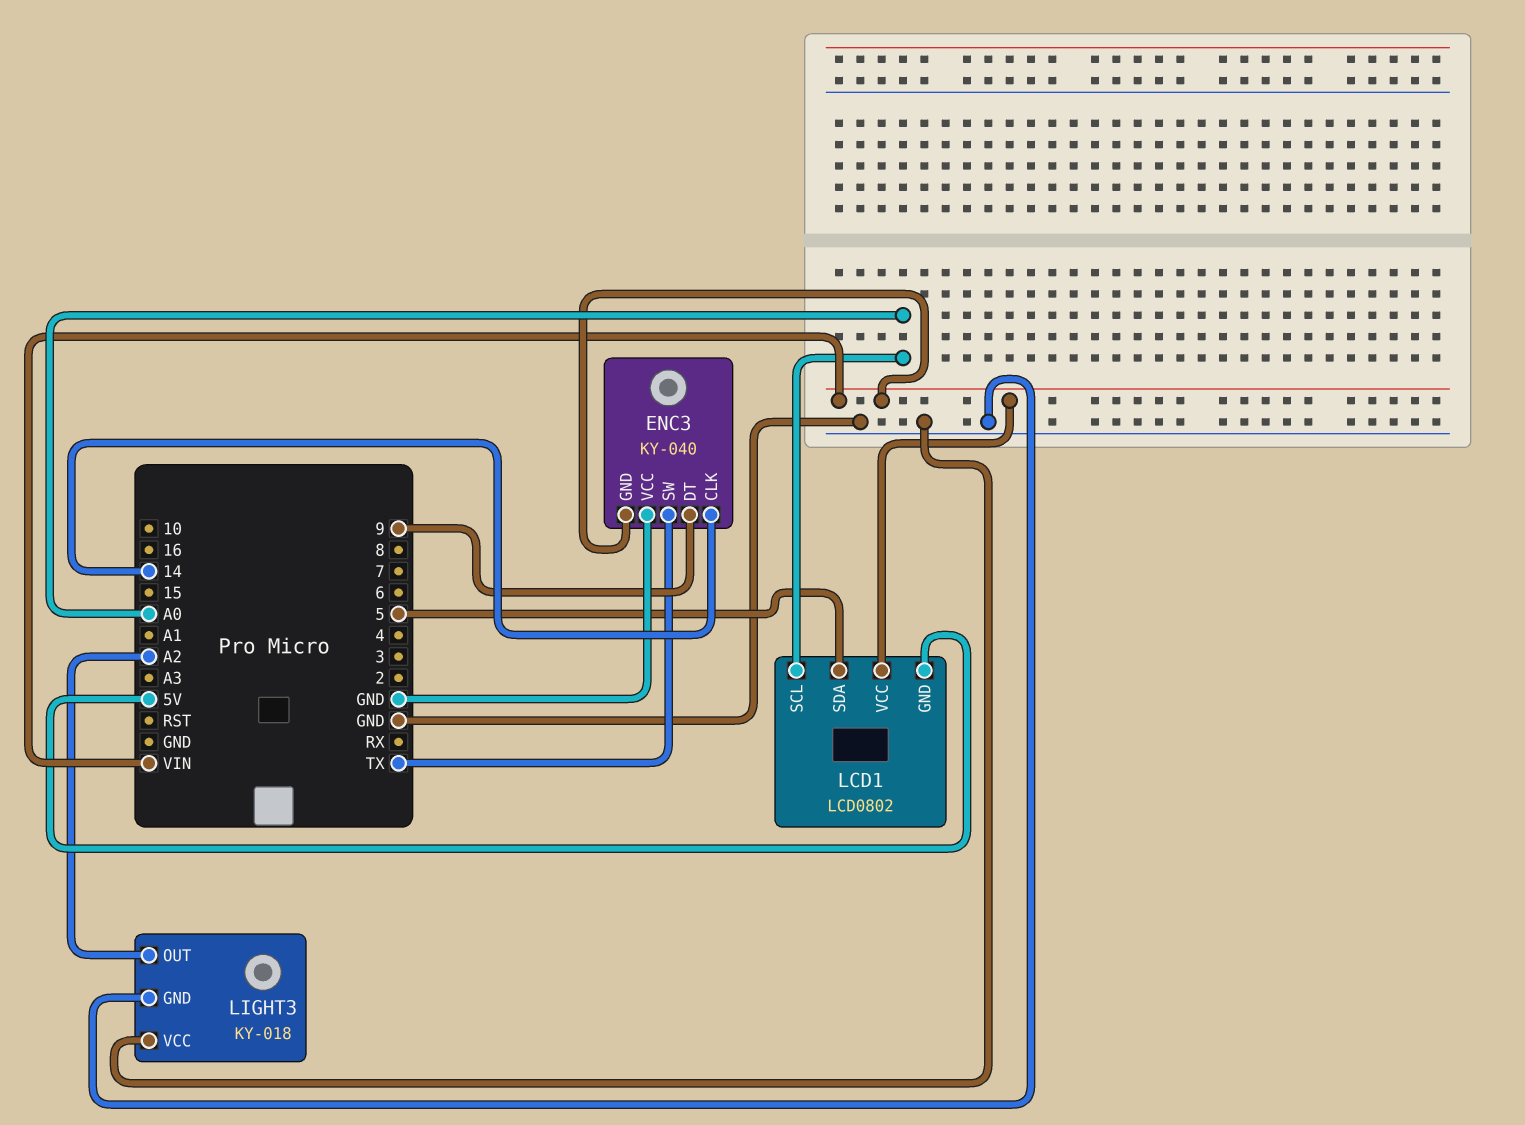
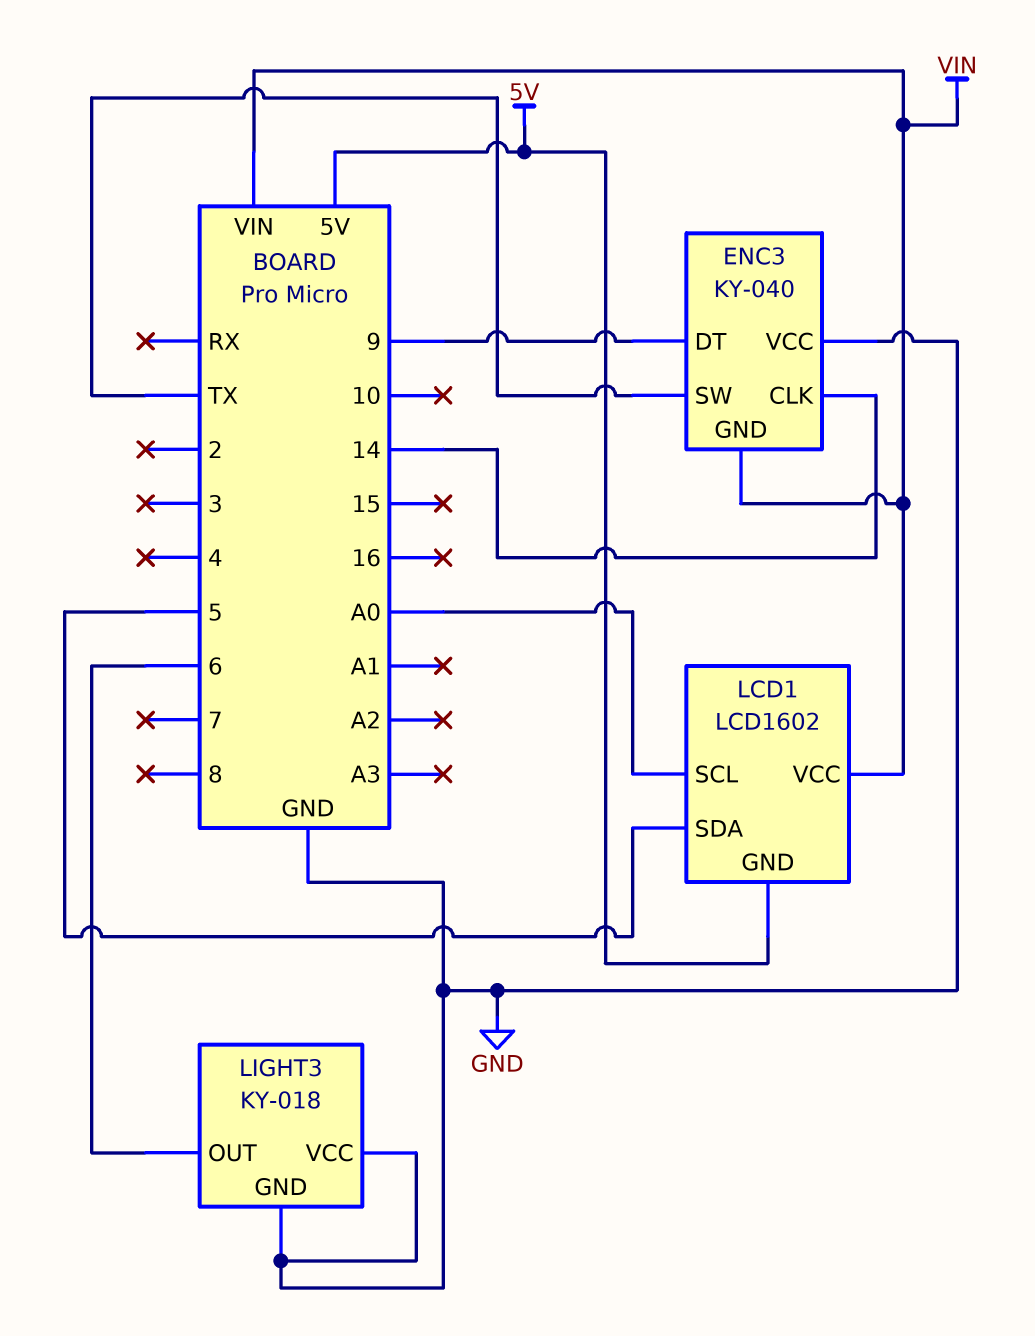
LCD1: LCD0802 -> LCD1602
LIGHT3 pin OUT: A2 -> 6

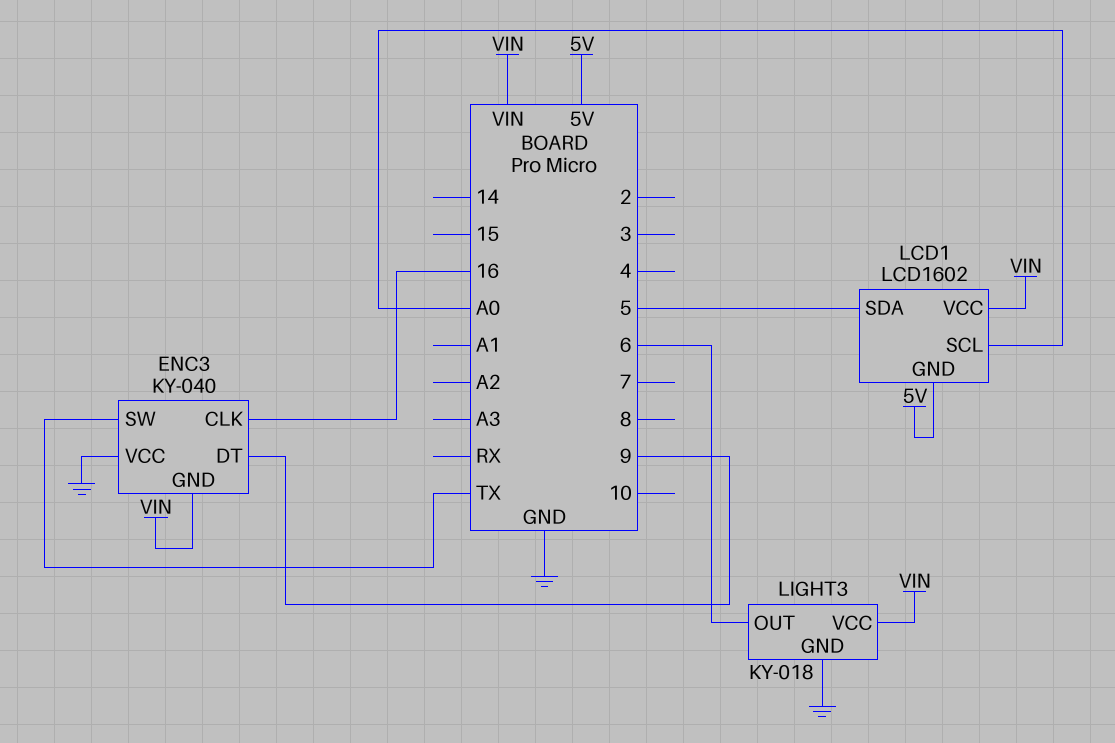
ENC3 pin CLK: 14 -> 16
LIGHT3 pin VCC: GND -> VIN

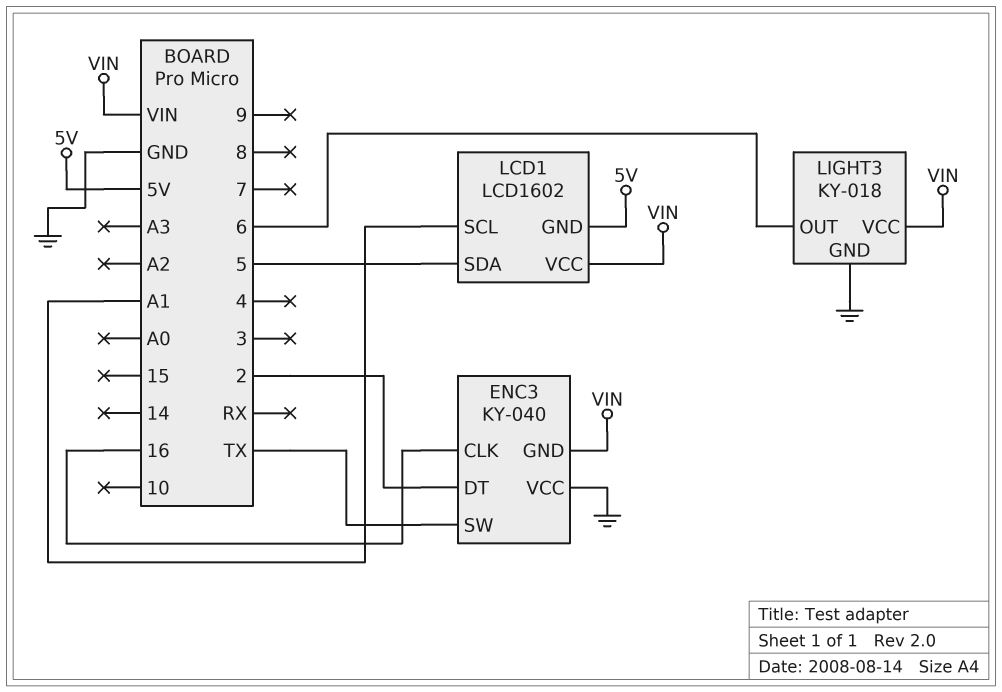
ENC3 pin DT: 9 -> 2
LCD1 pin SCL: A0 -> A1

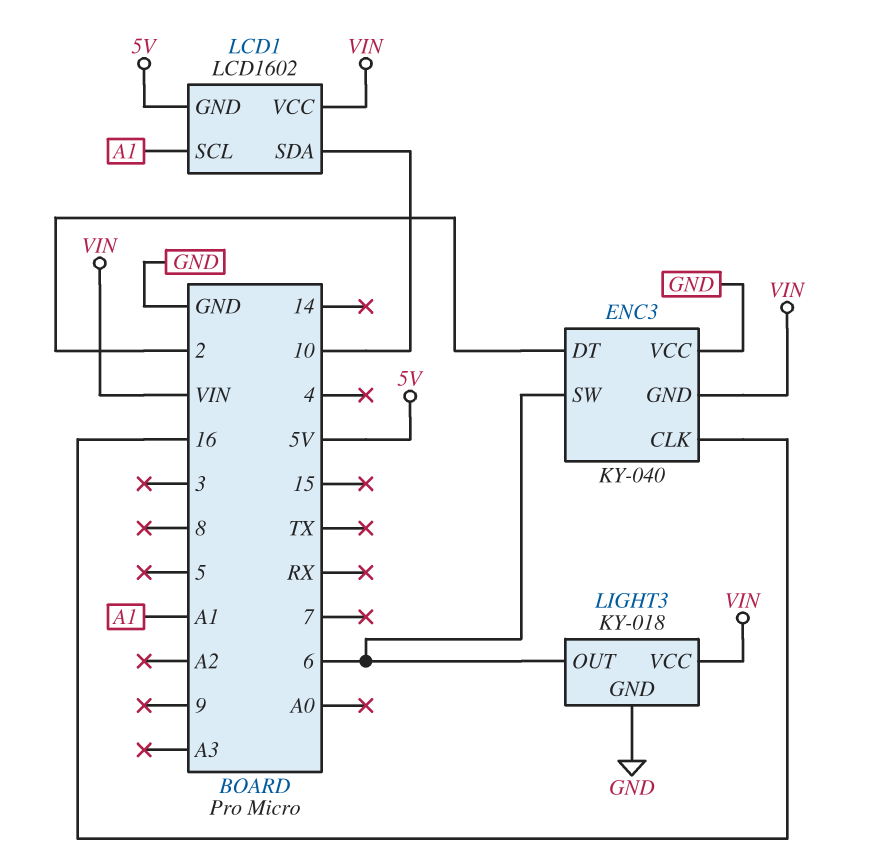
ENC3 pin SW: TX -> 6
LCD1 pin SDA: 5 -> 10

